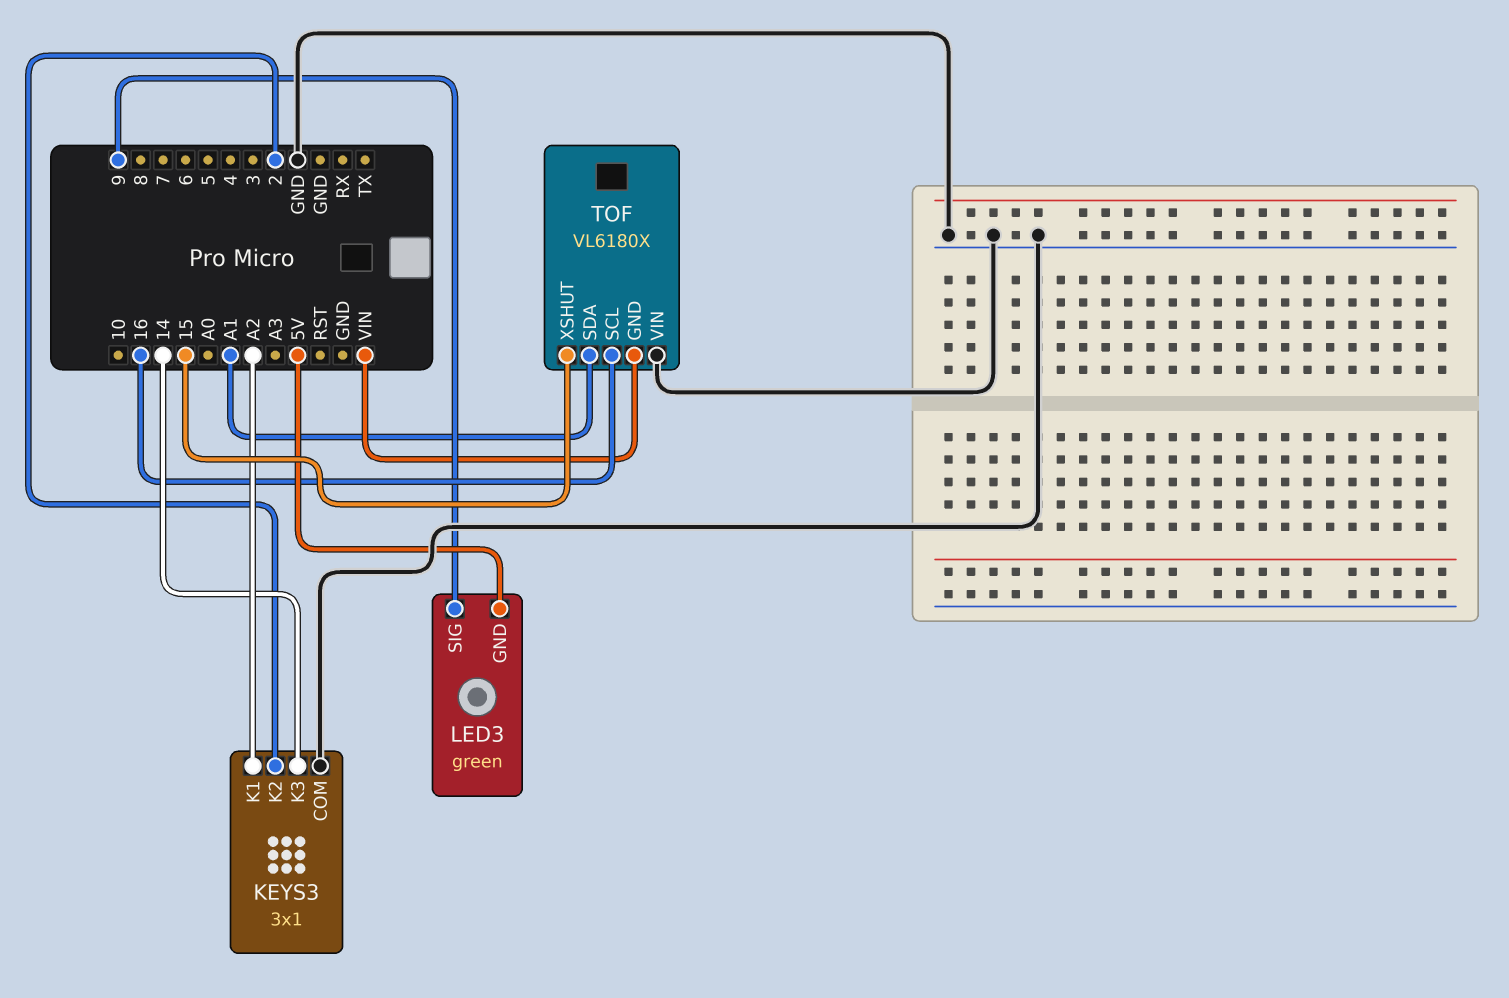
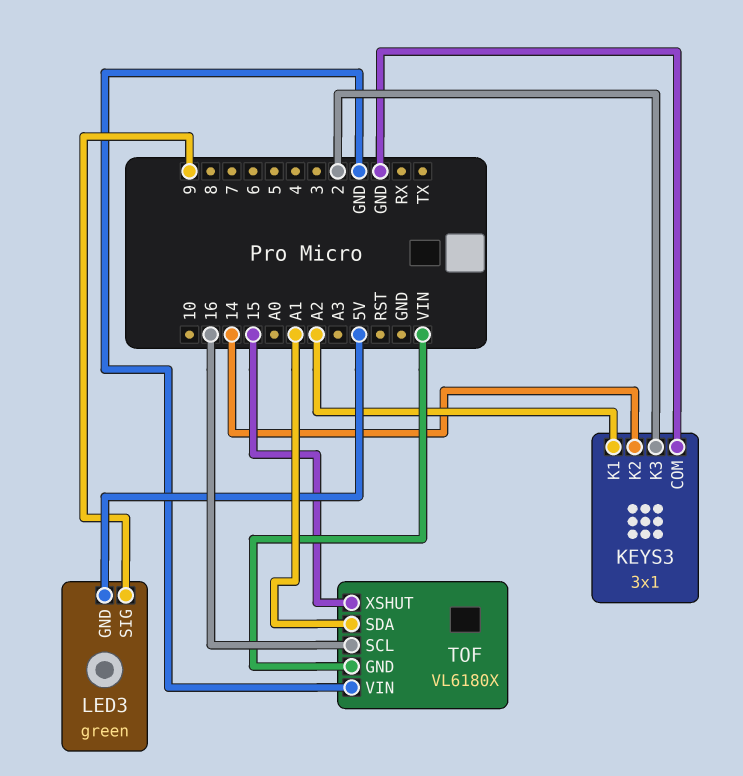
KEYS3 pin K2: 2 -> 14
KEYS3 pin K3: 14 -> 2

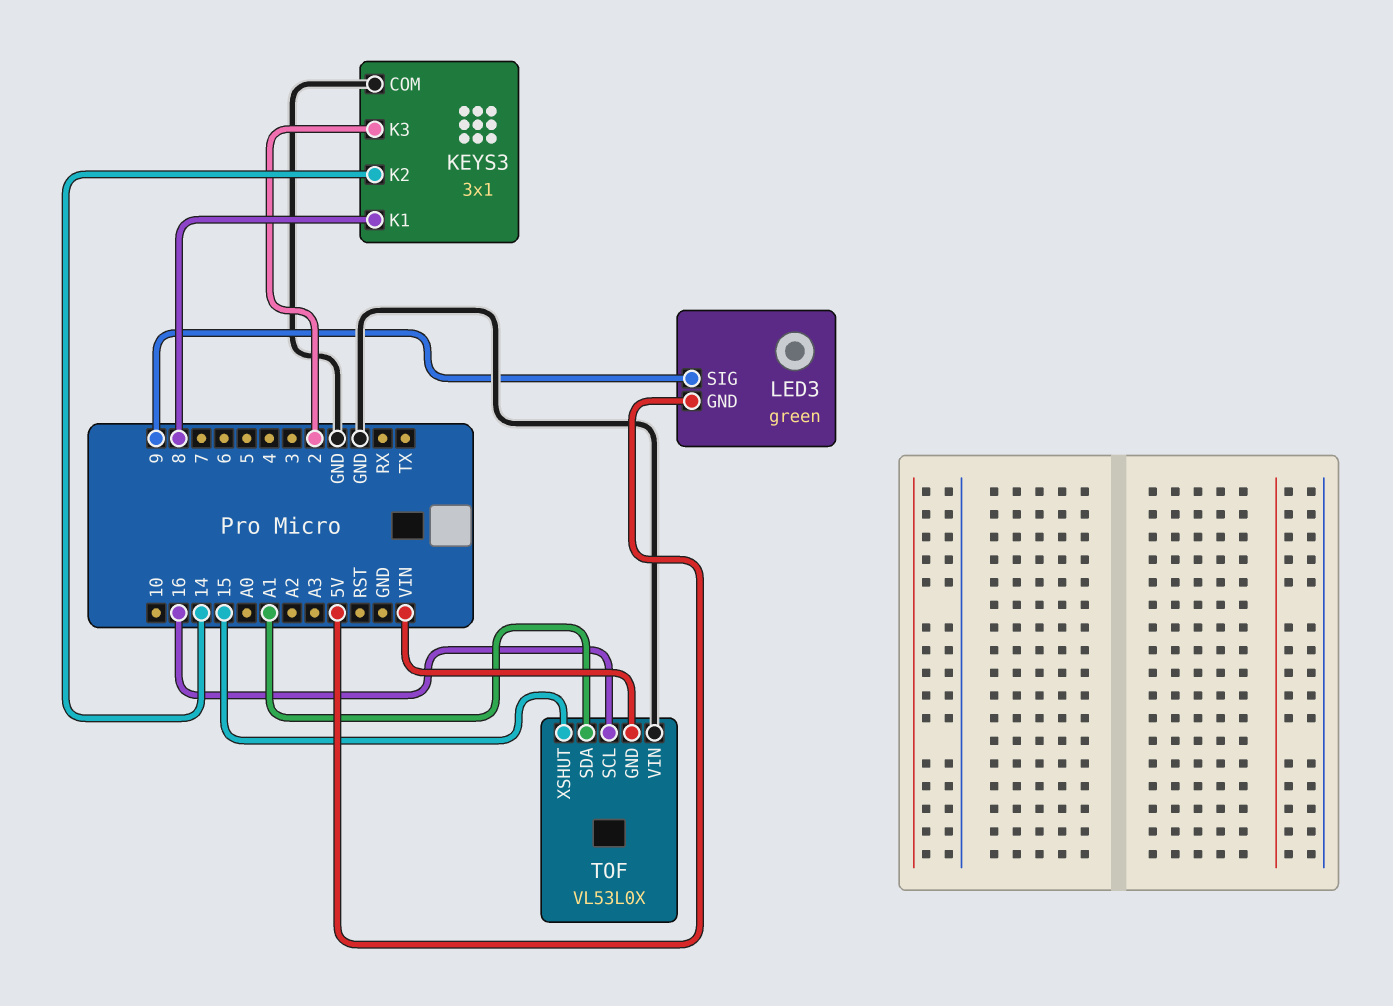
KEYS3 pin K1: A2 -> 8
TOF: VL6180X -> VL53L0X

